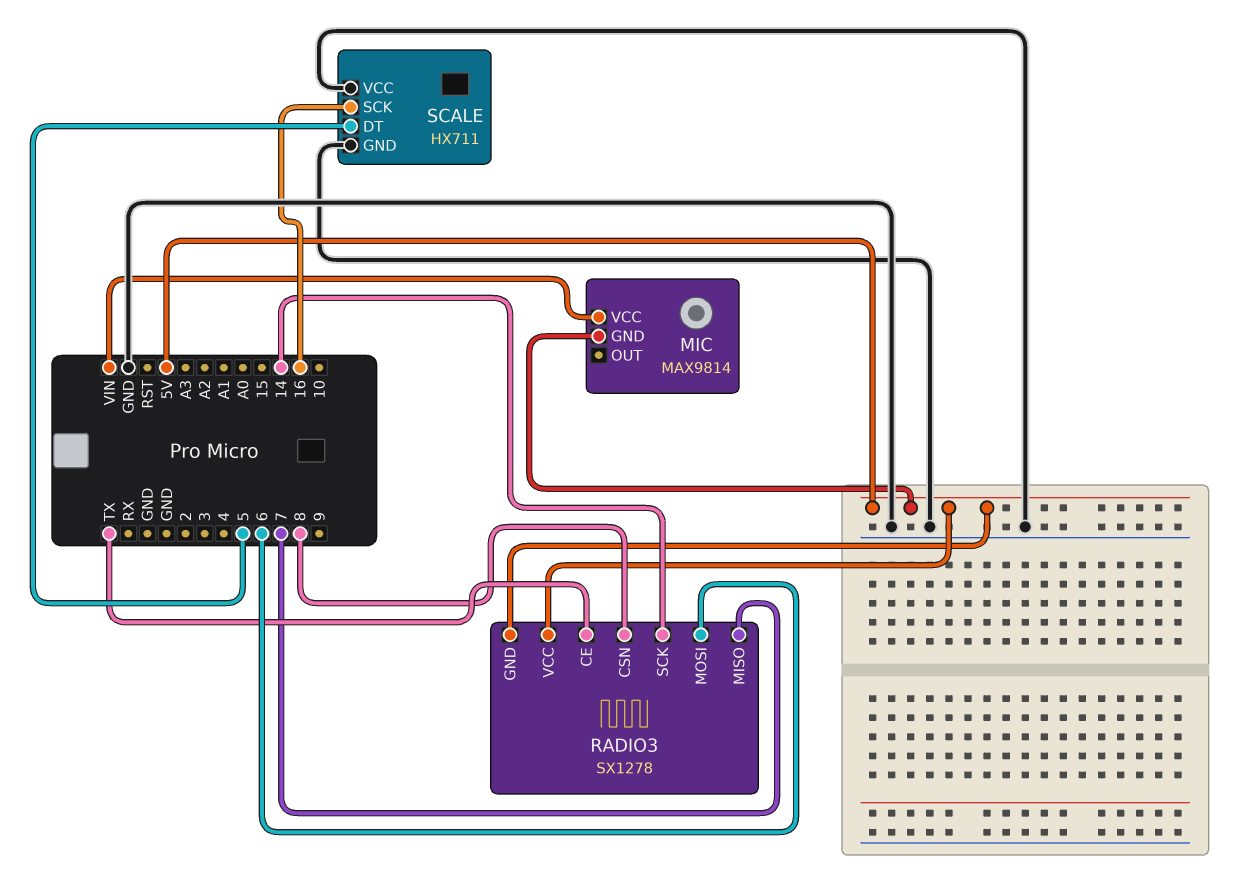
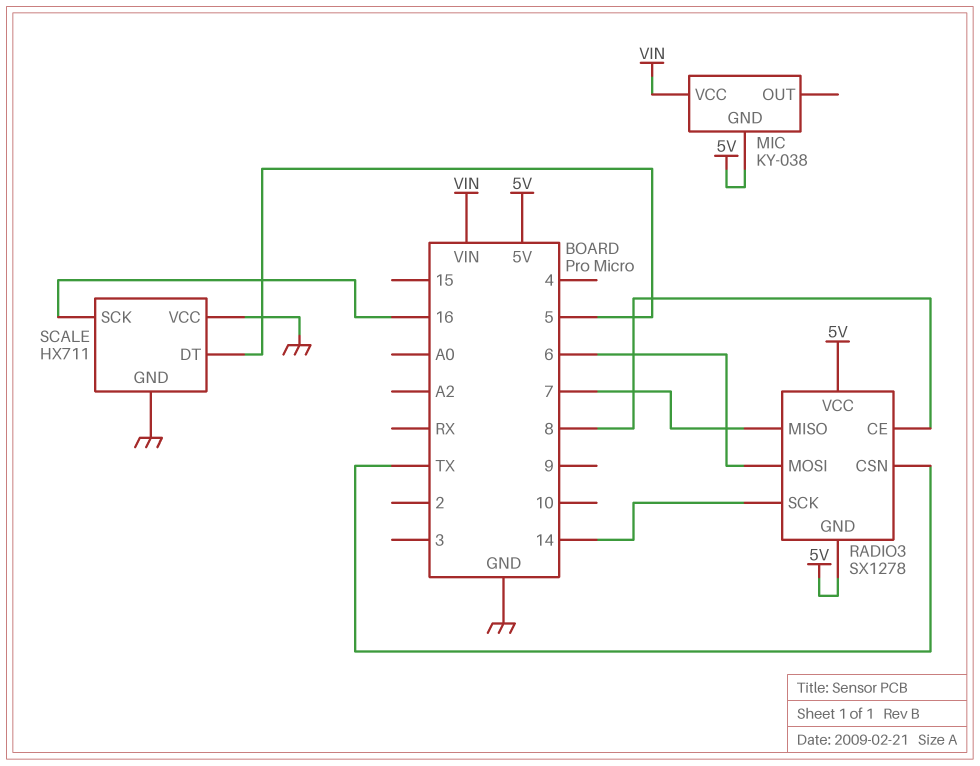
MIC: MAX9814 -> KY-038
RADIO3 pin CE: TX -> 8
RADIO3 pin CSN: 8 -> TX

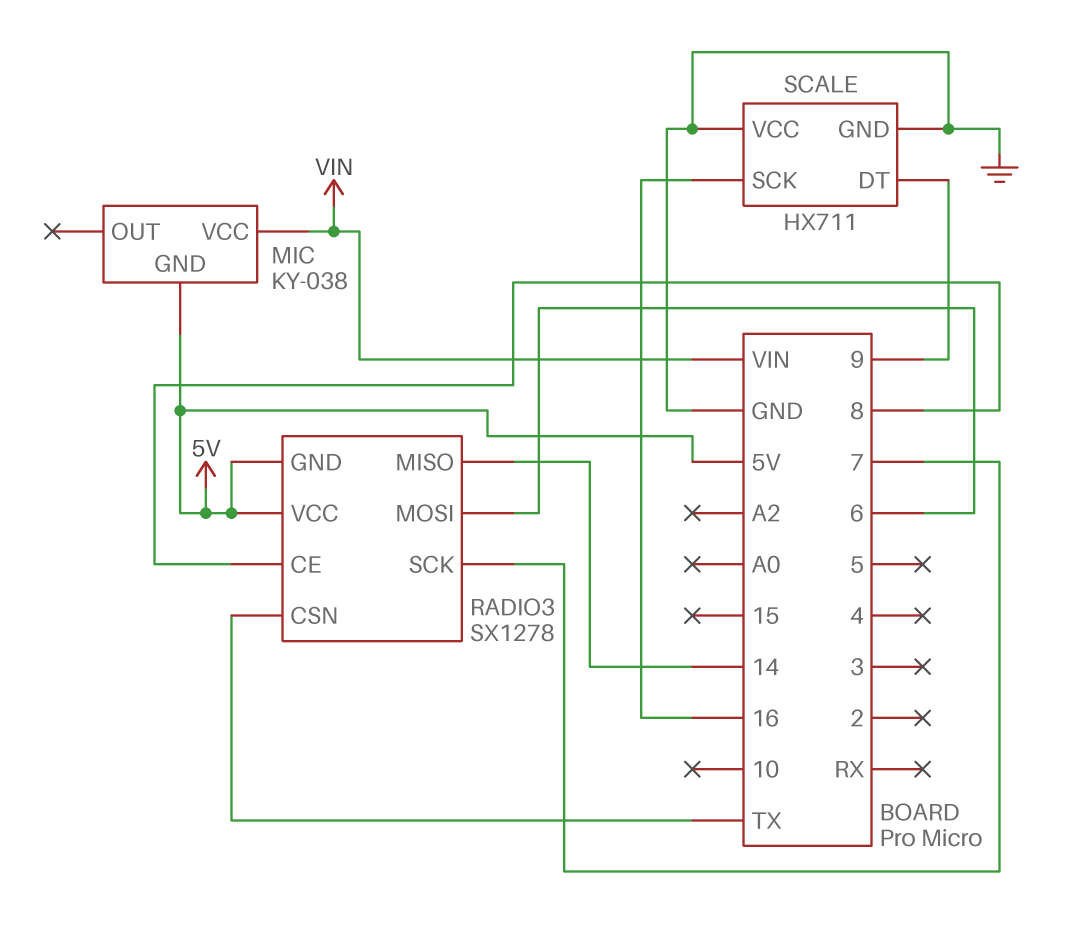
RADIO3 pin MISO: 7 -> 14
RADIO3 pin SCK: 14 -> 7
SCALE pin DT: 5 -> 9

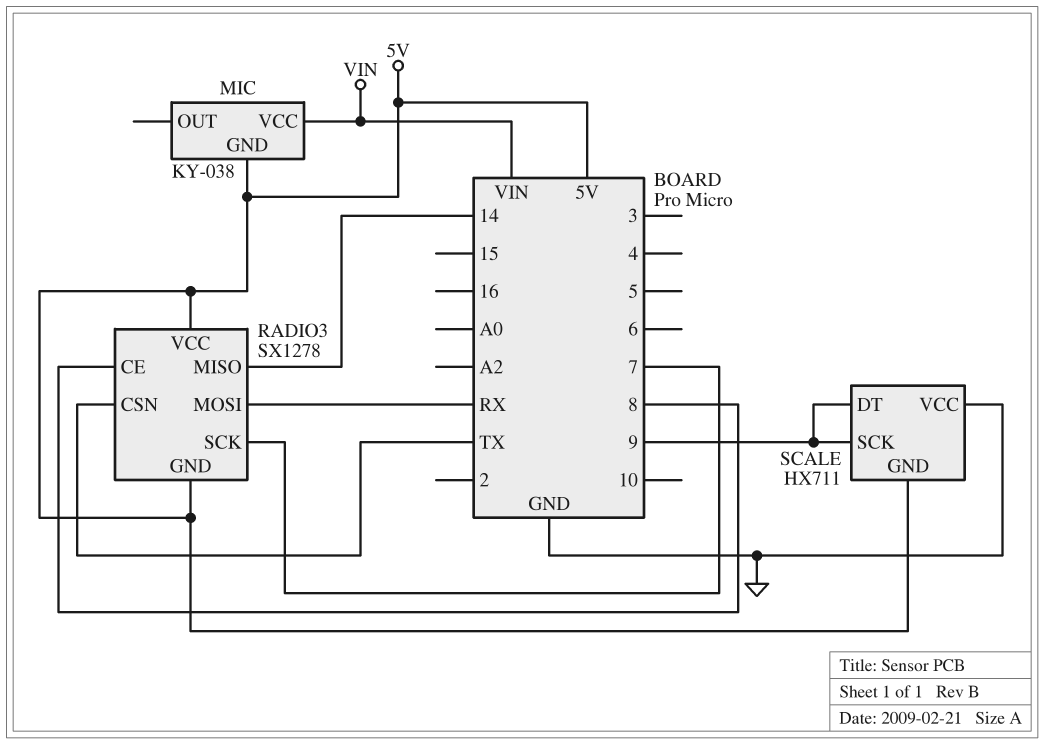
RADIO3 pin MOSI: 6 -> RX
SCALE pin GND: GND -> 5V
SCALE pin SCK: 16 -> 9

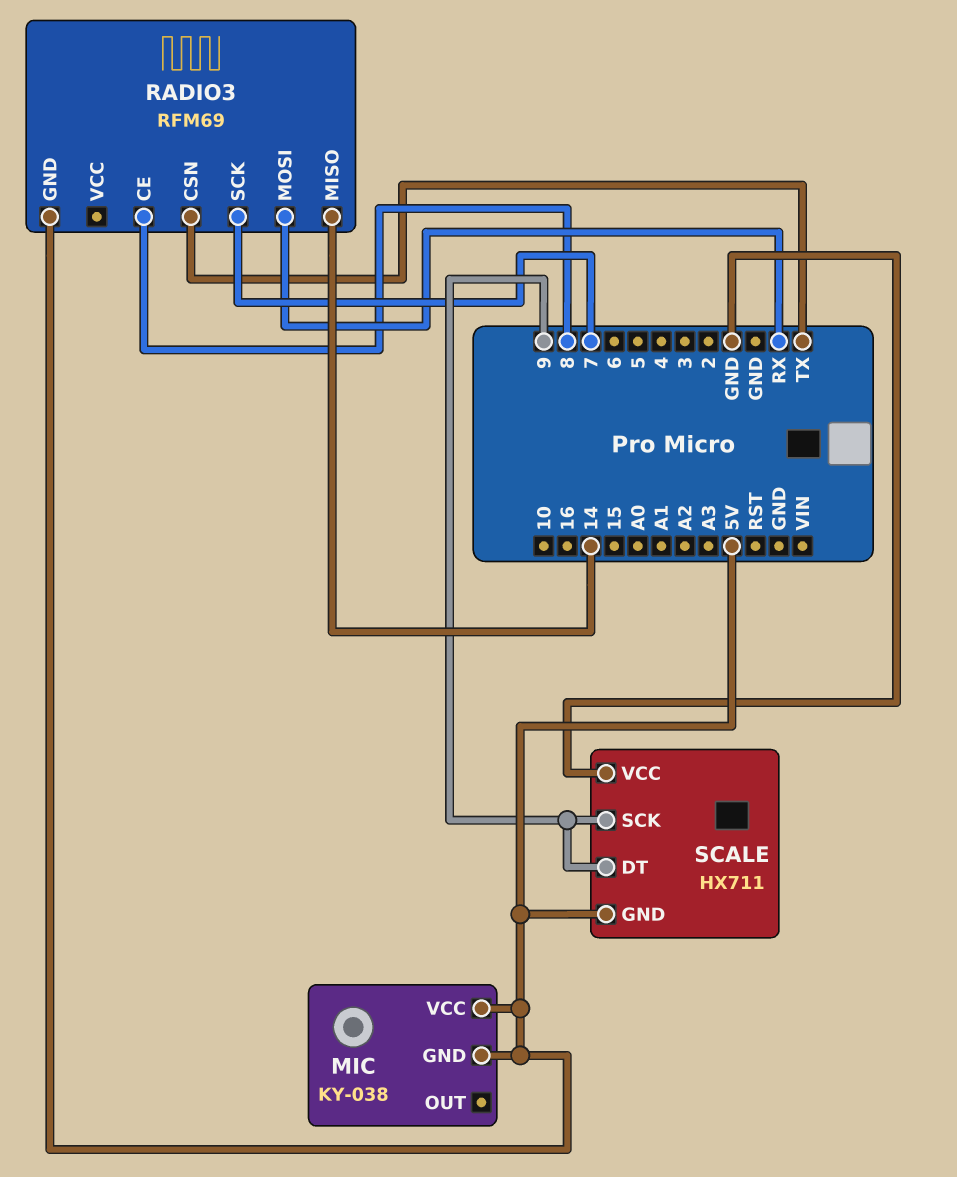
MIC pin VCC: VIN -> 5V
RADIO3: SX1278 -> RFM69
RADIO3 pin VCC: 5V -> none

